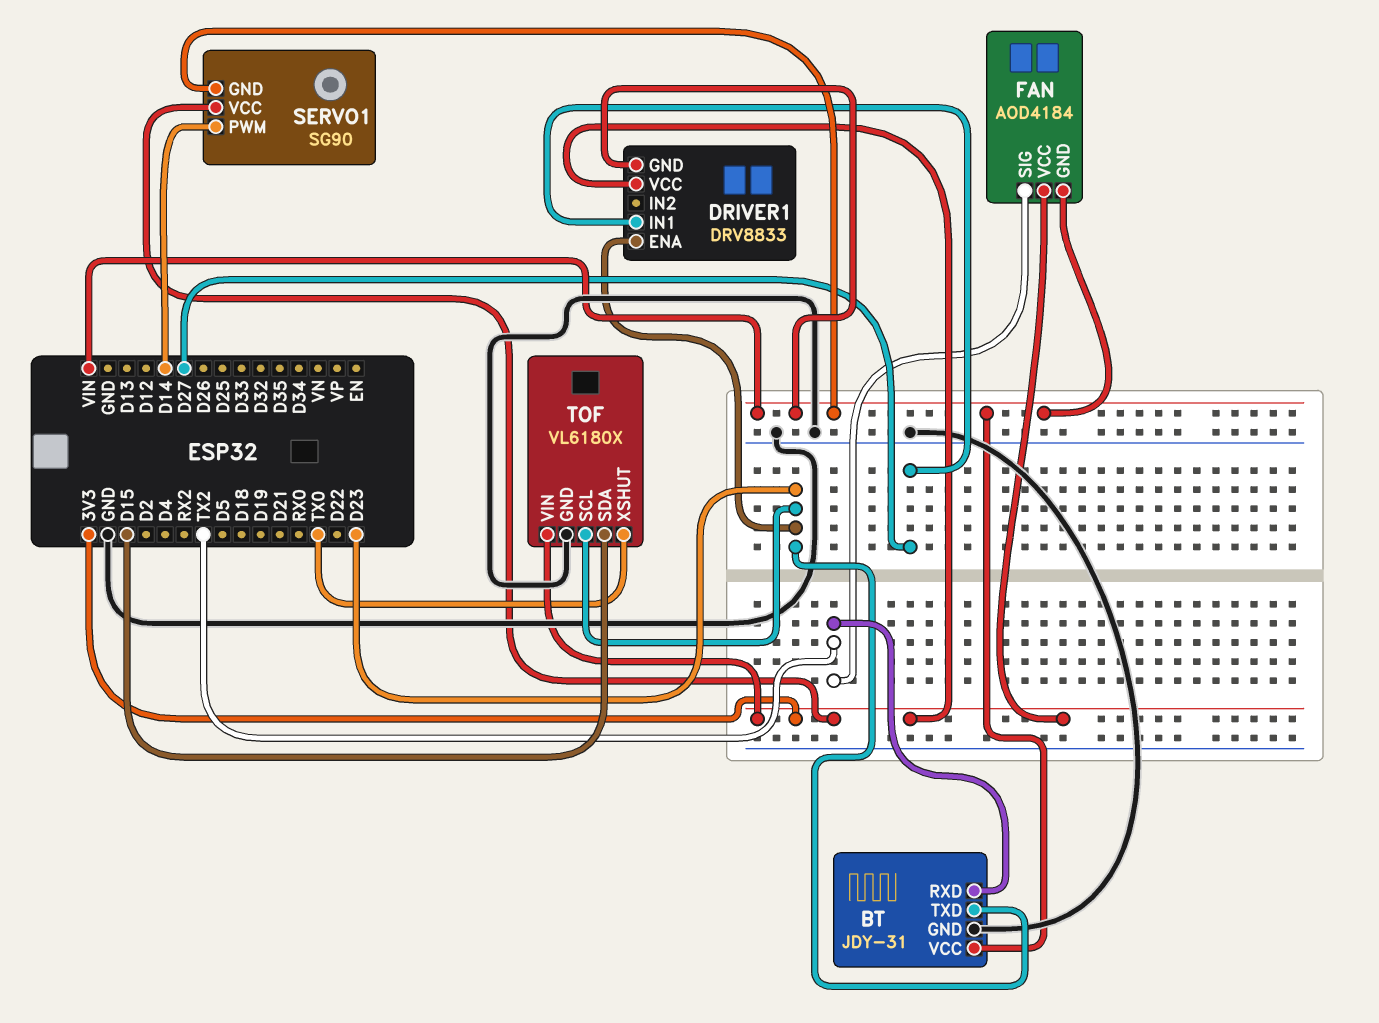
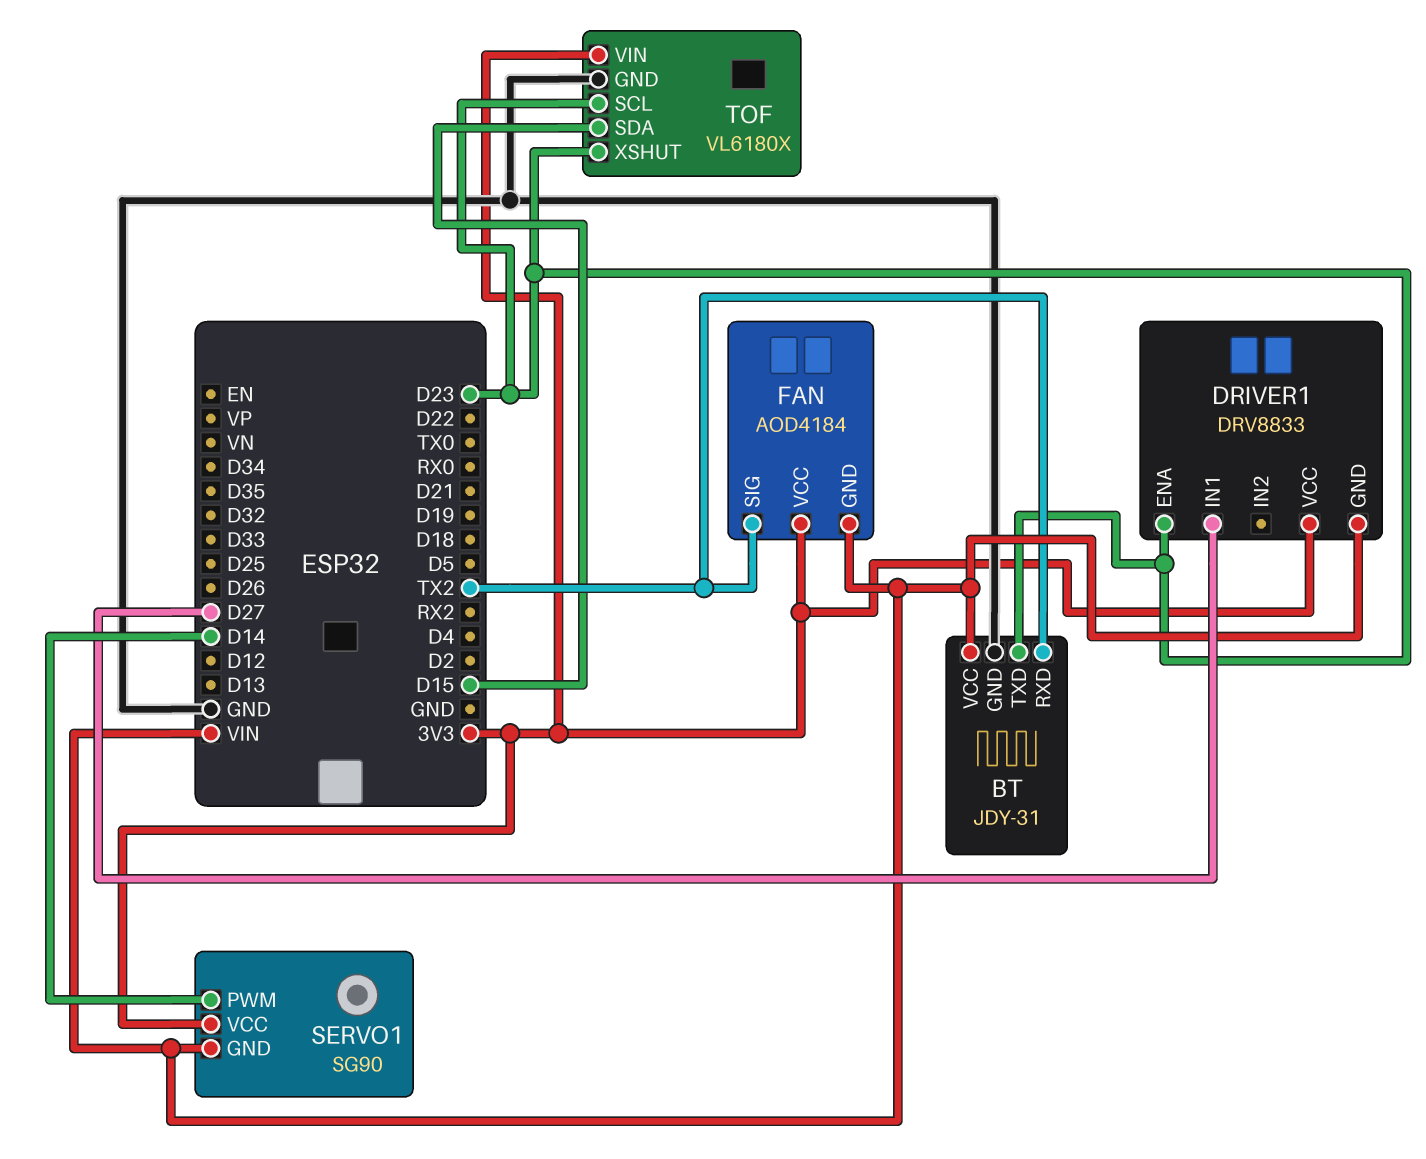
TOF pin XSHUT: TX0 -> D23

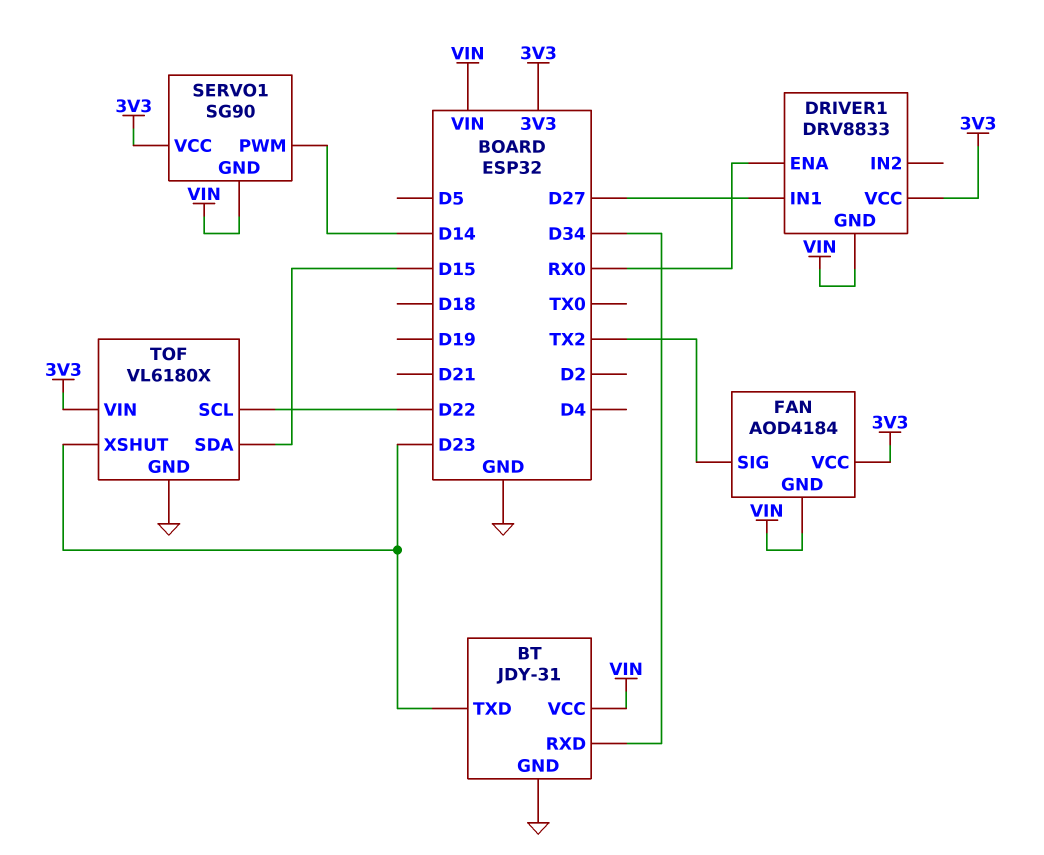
BT pin RXD: TX2 -> D34
DRIVER1 pin ENA: D23 -> RX0
TOF pin SCL: D23 -> D22

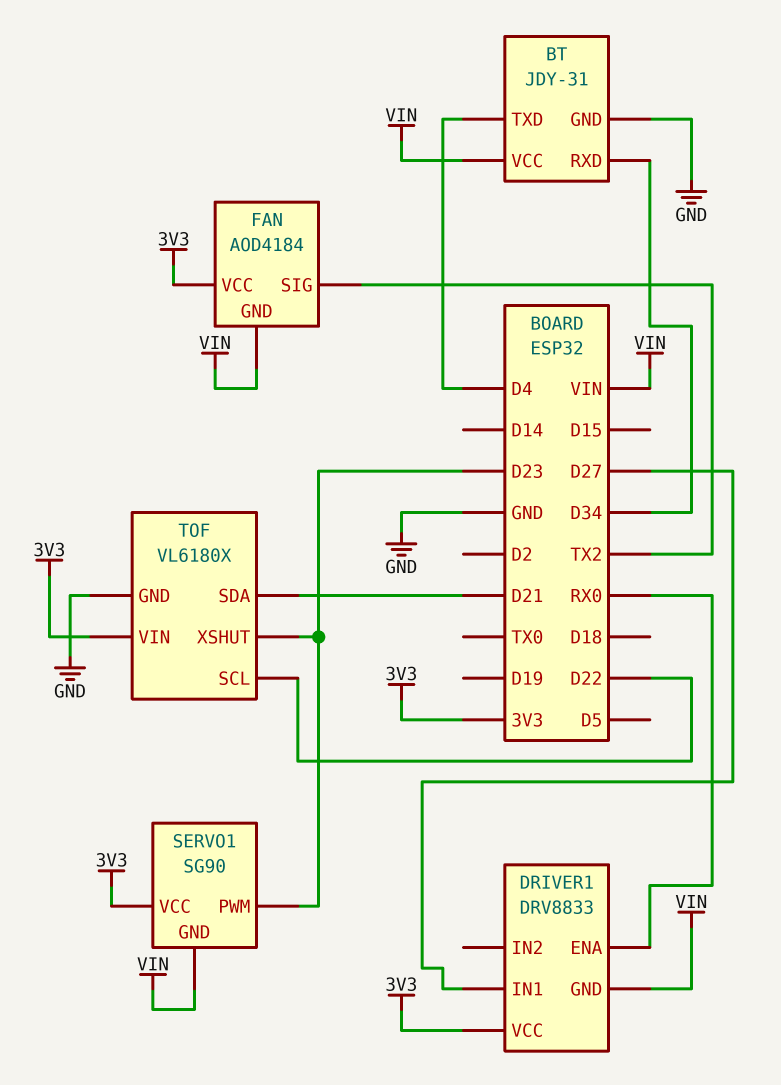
BT pin TXD: D23 -> D4
SERVO1 pin PWM: D14 -> D23
TOF pin SDA: D15 -> D21

